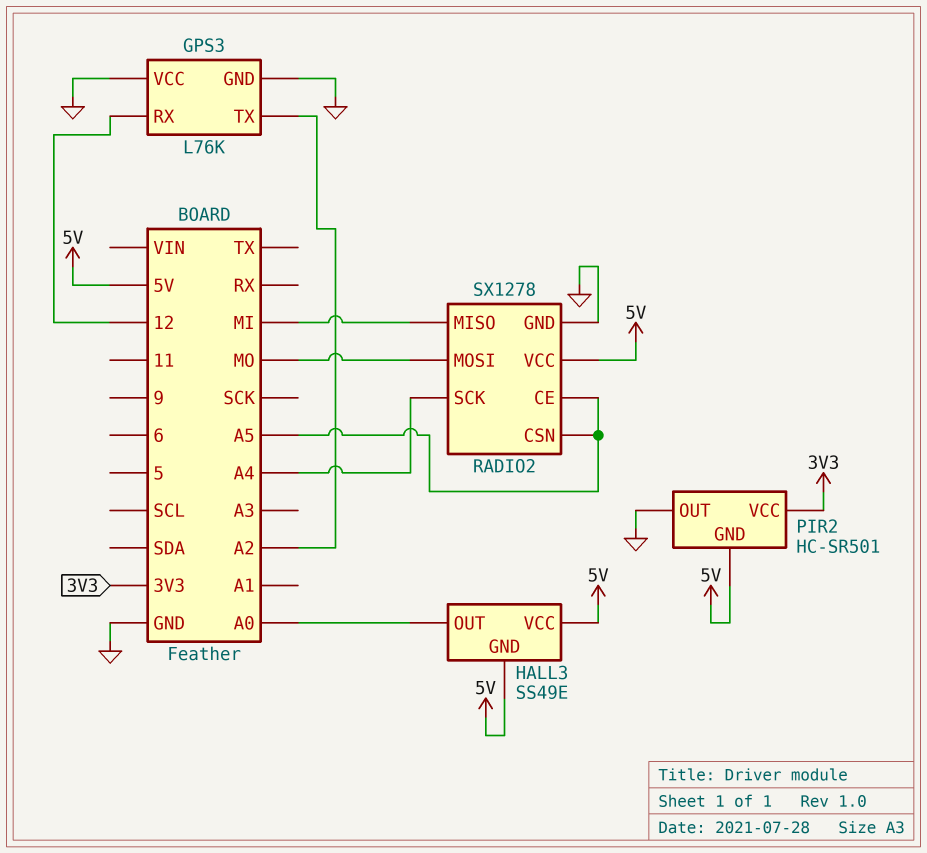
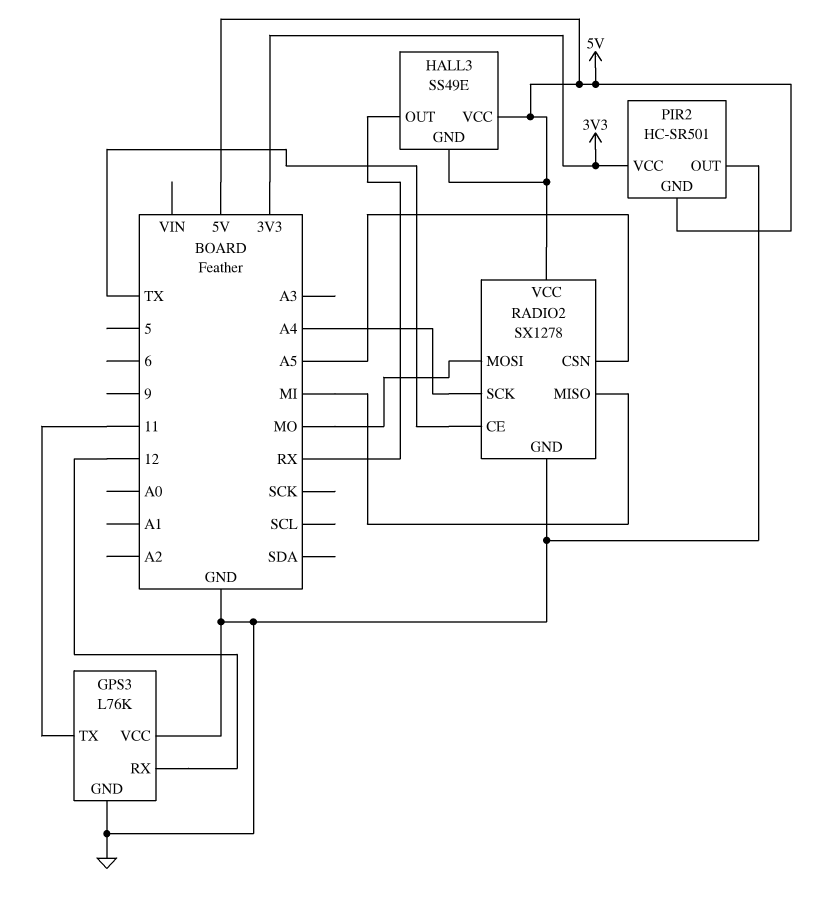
GPS3 pin TX: A2 -> 11
HALL3 pin OUT: A0 -> RX
RADIO2 pin CE: A5 -> TX

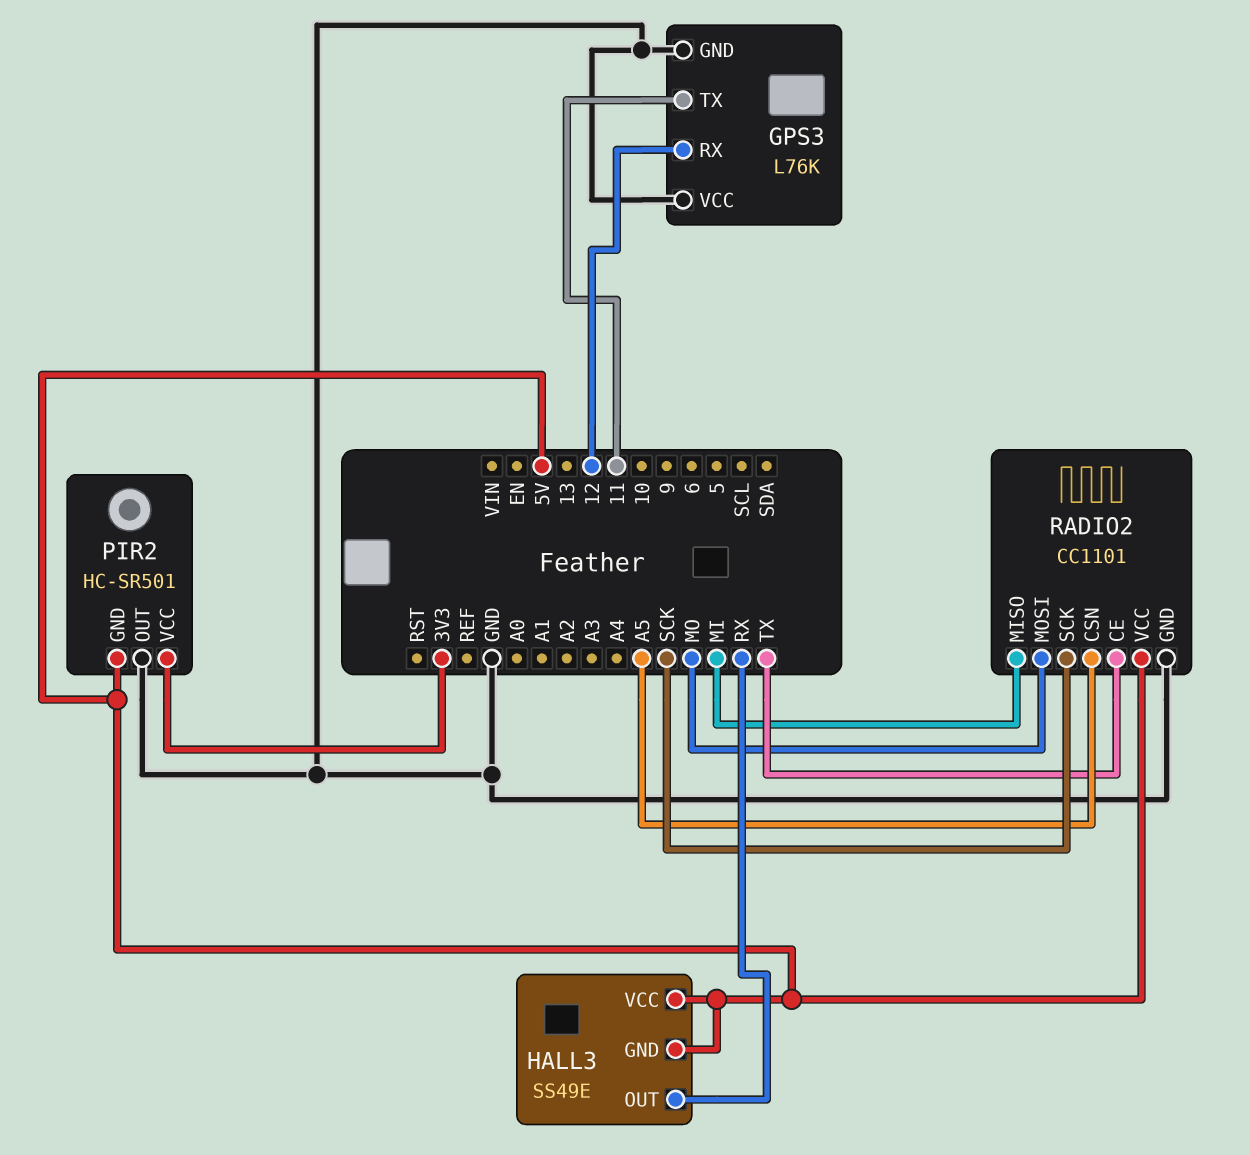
RADIO2: SX1278 -> CC1101
RADIO2 pin SCK: A4 -> SCK

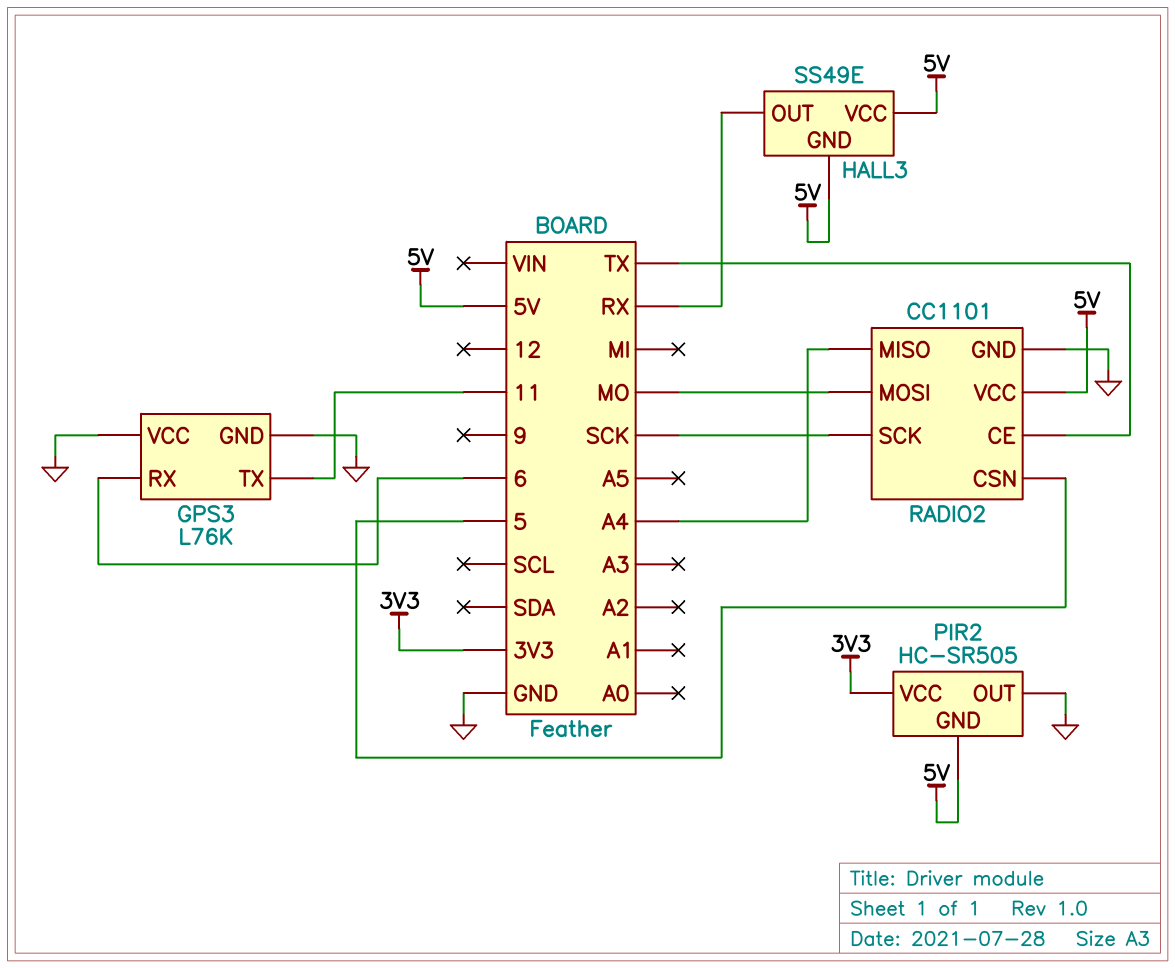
GPS3 pin RX: 12 -> 6
PIR2: HC-SR501 -> HC-SR505
RADIO2 pin CSN: A5 -> 5
RADIO2 pin MISO: MI -> A4

